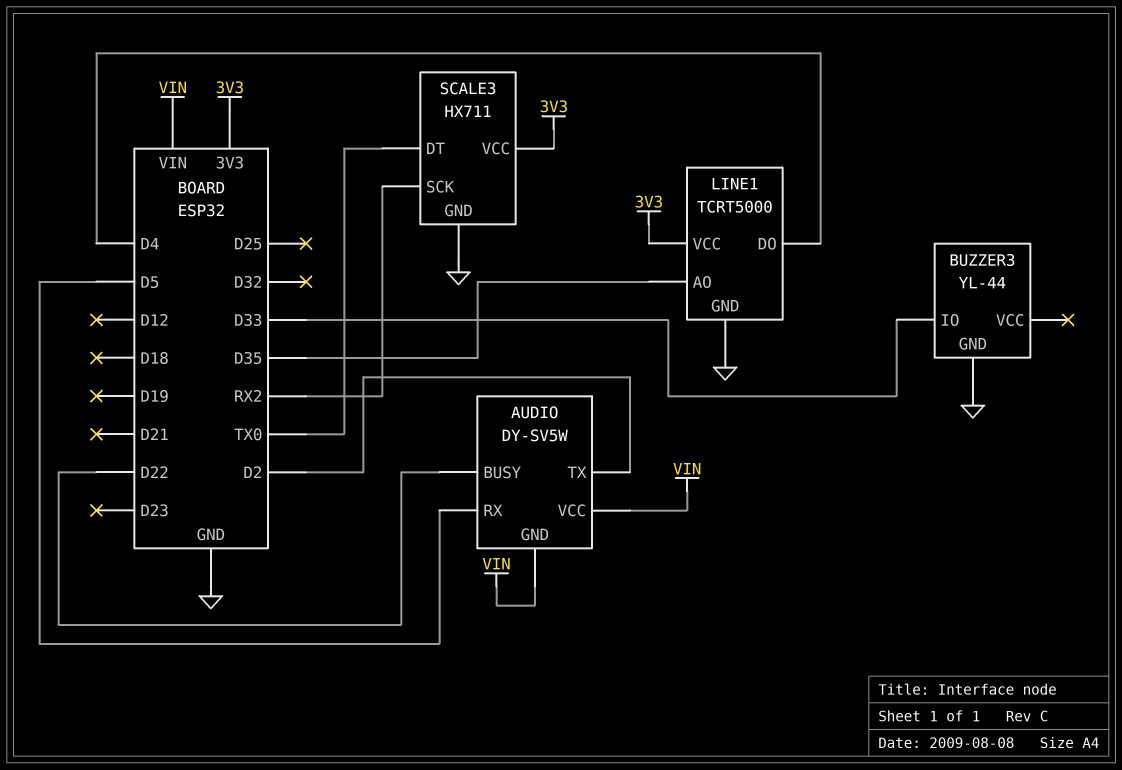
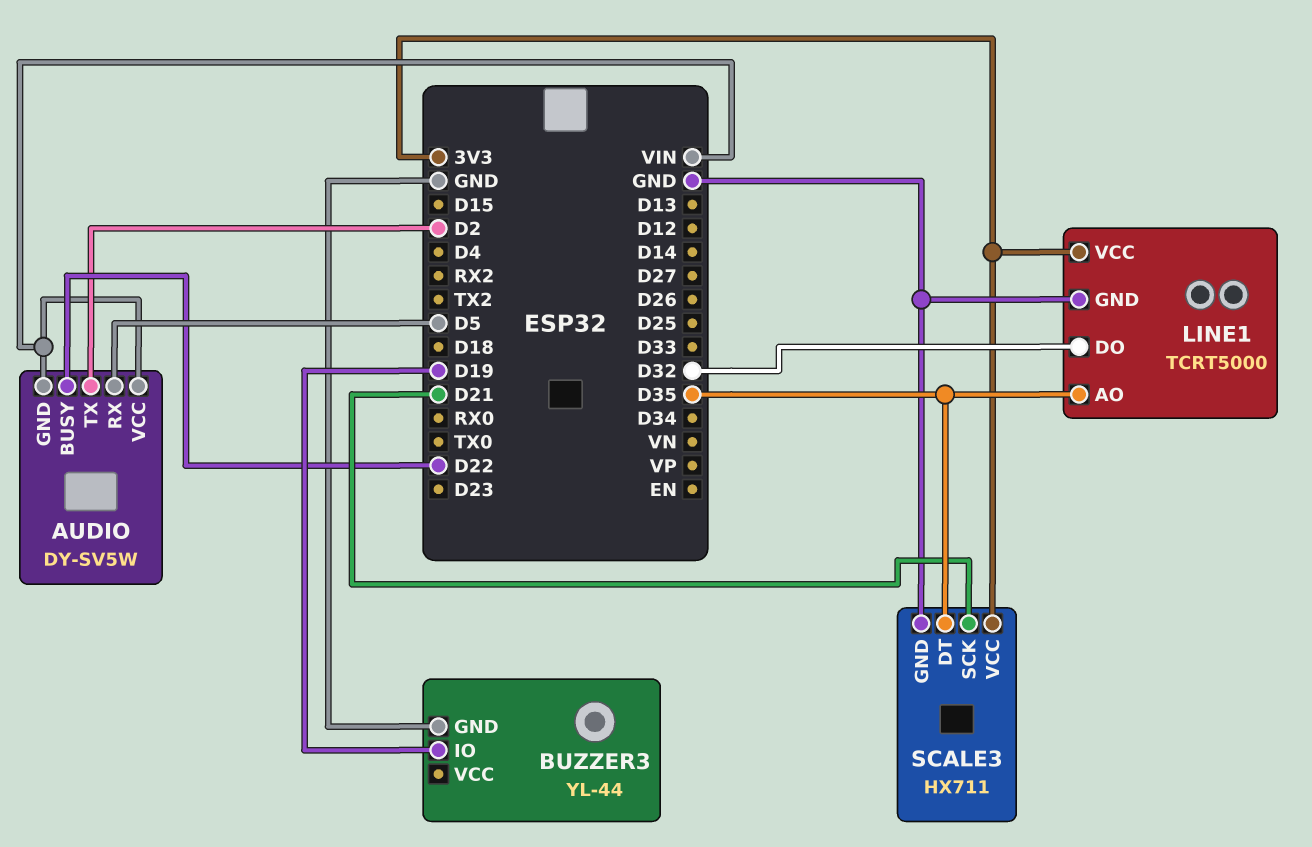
BUZZER3 pin IO: D33 -> D19
LINE1 pin DO: D4 -> D32
SCALE3 pin DT: TX0 -> D35
SCALE3 pin SCK: RX2 -> D21

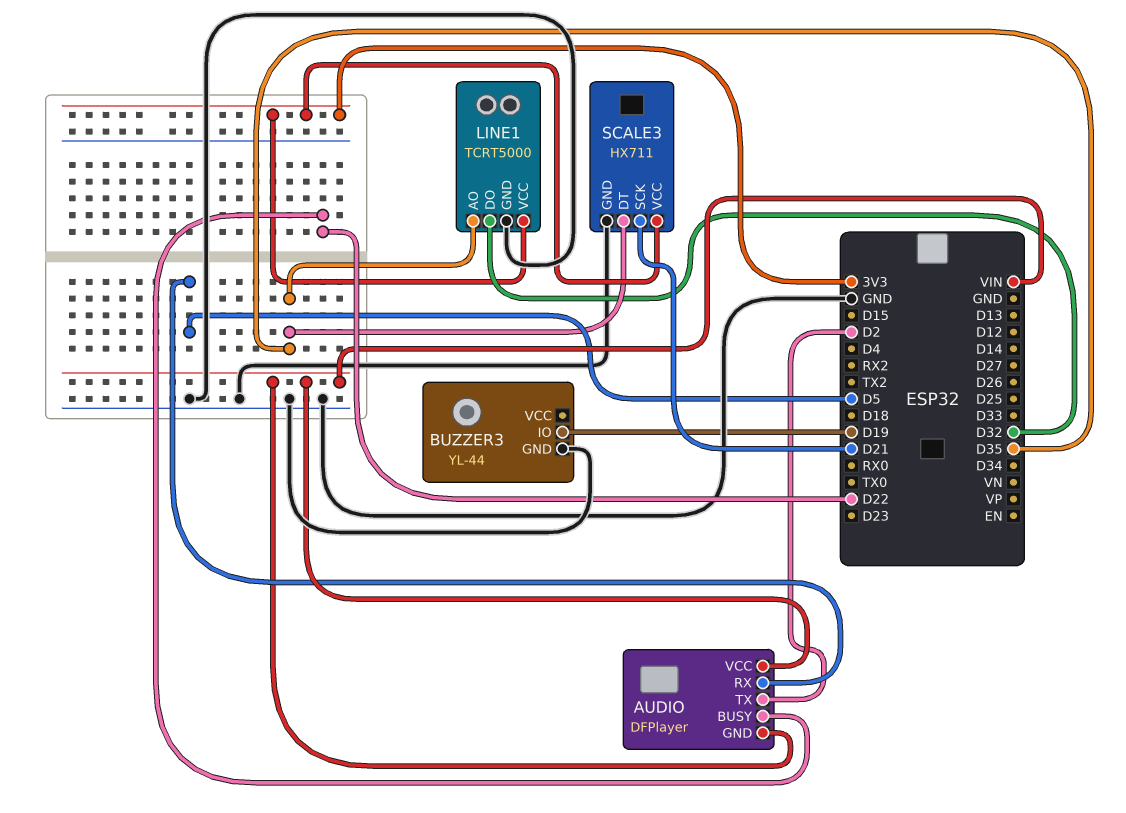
AUDIO: DY-SV5W -> DFPlayer

